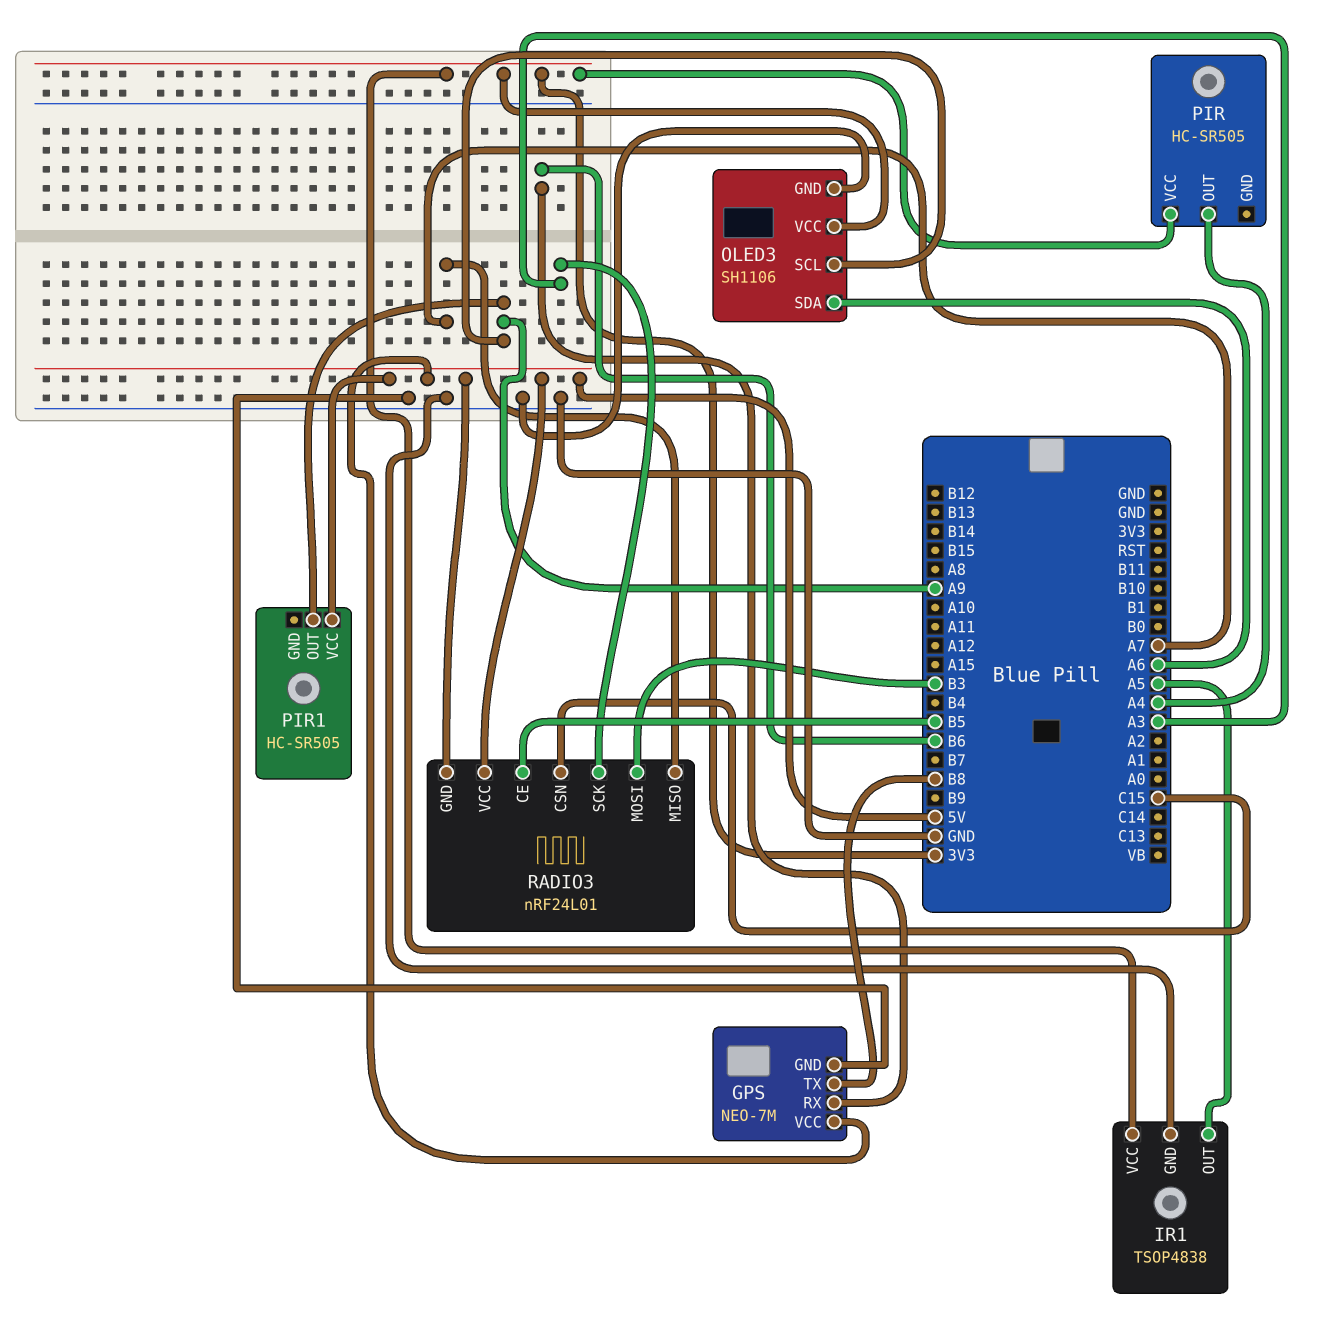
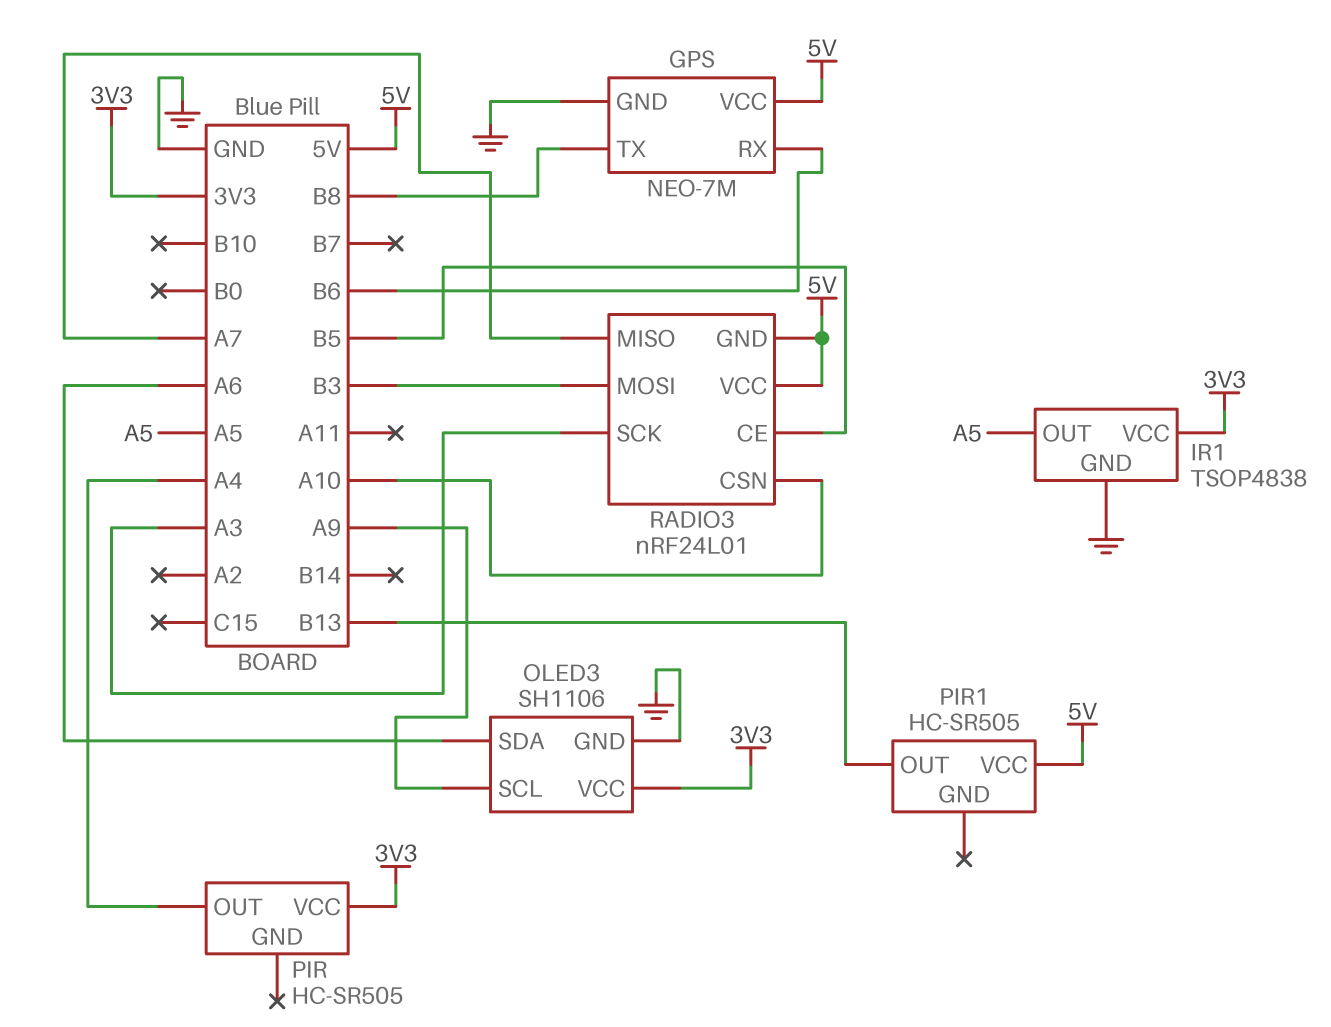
PIR1 pin OUT: A9 -> B13
RADIO3 pin CSN: C15 -> A10

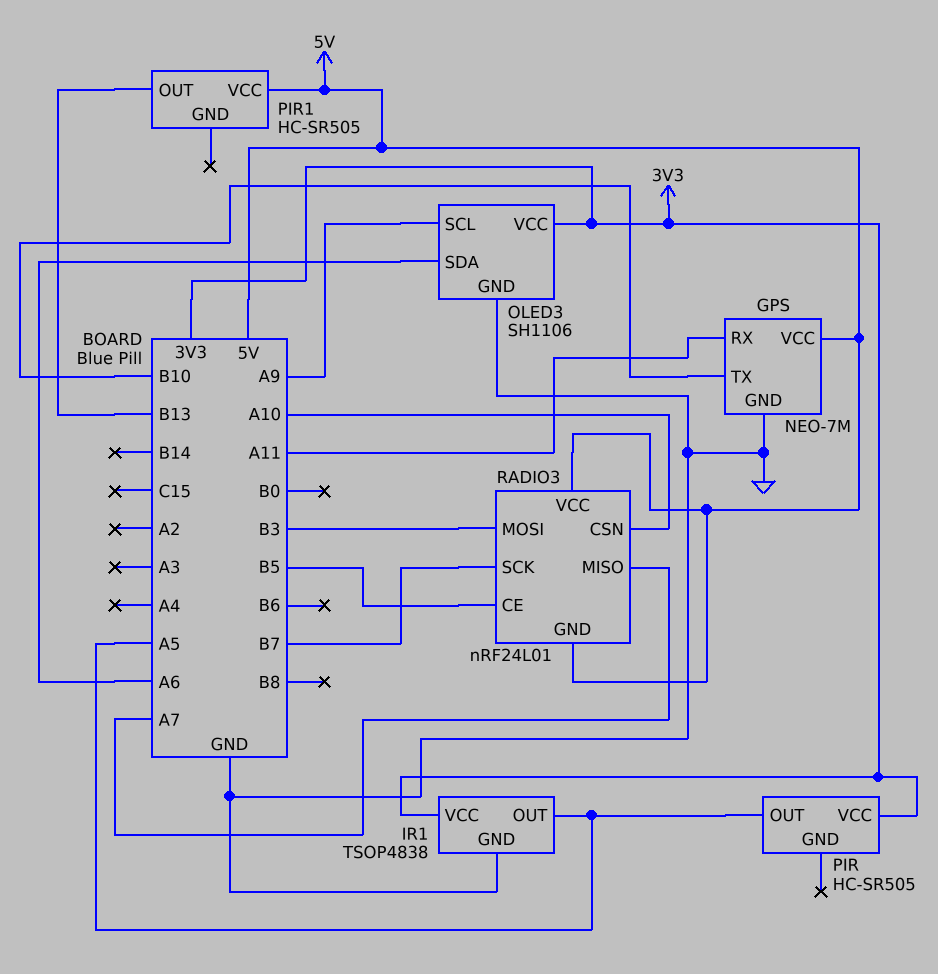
GPS pin RX: B6 -> A11
GPS pin TX: B8 -> B10
PIR pin OUT: A4 -> A5
RADIO3 pin SCK: A3 -> B7

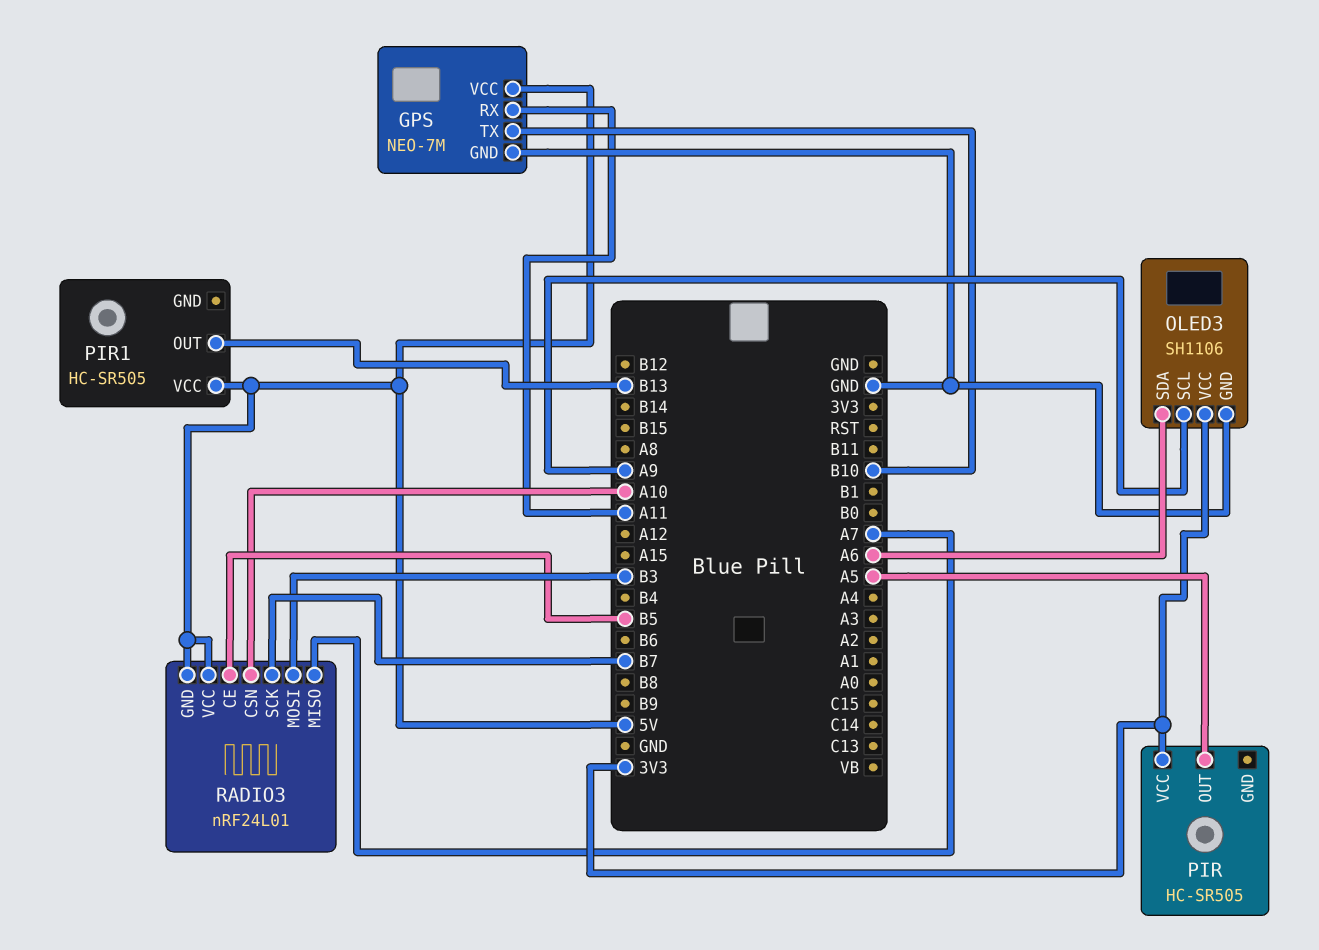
IR1: TSOP4838 -> none
IR1 pin GND: GND -> none
IR1 pin OUT: A5 -> none
IR1 pin VCC: 3V3 -> none

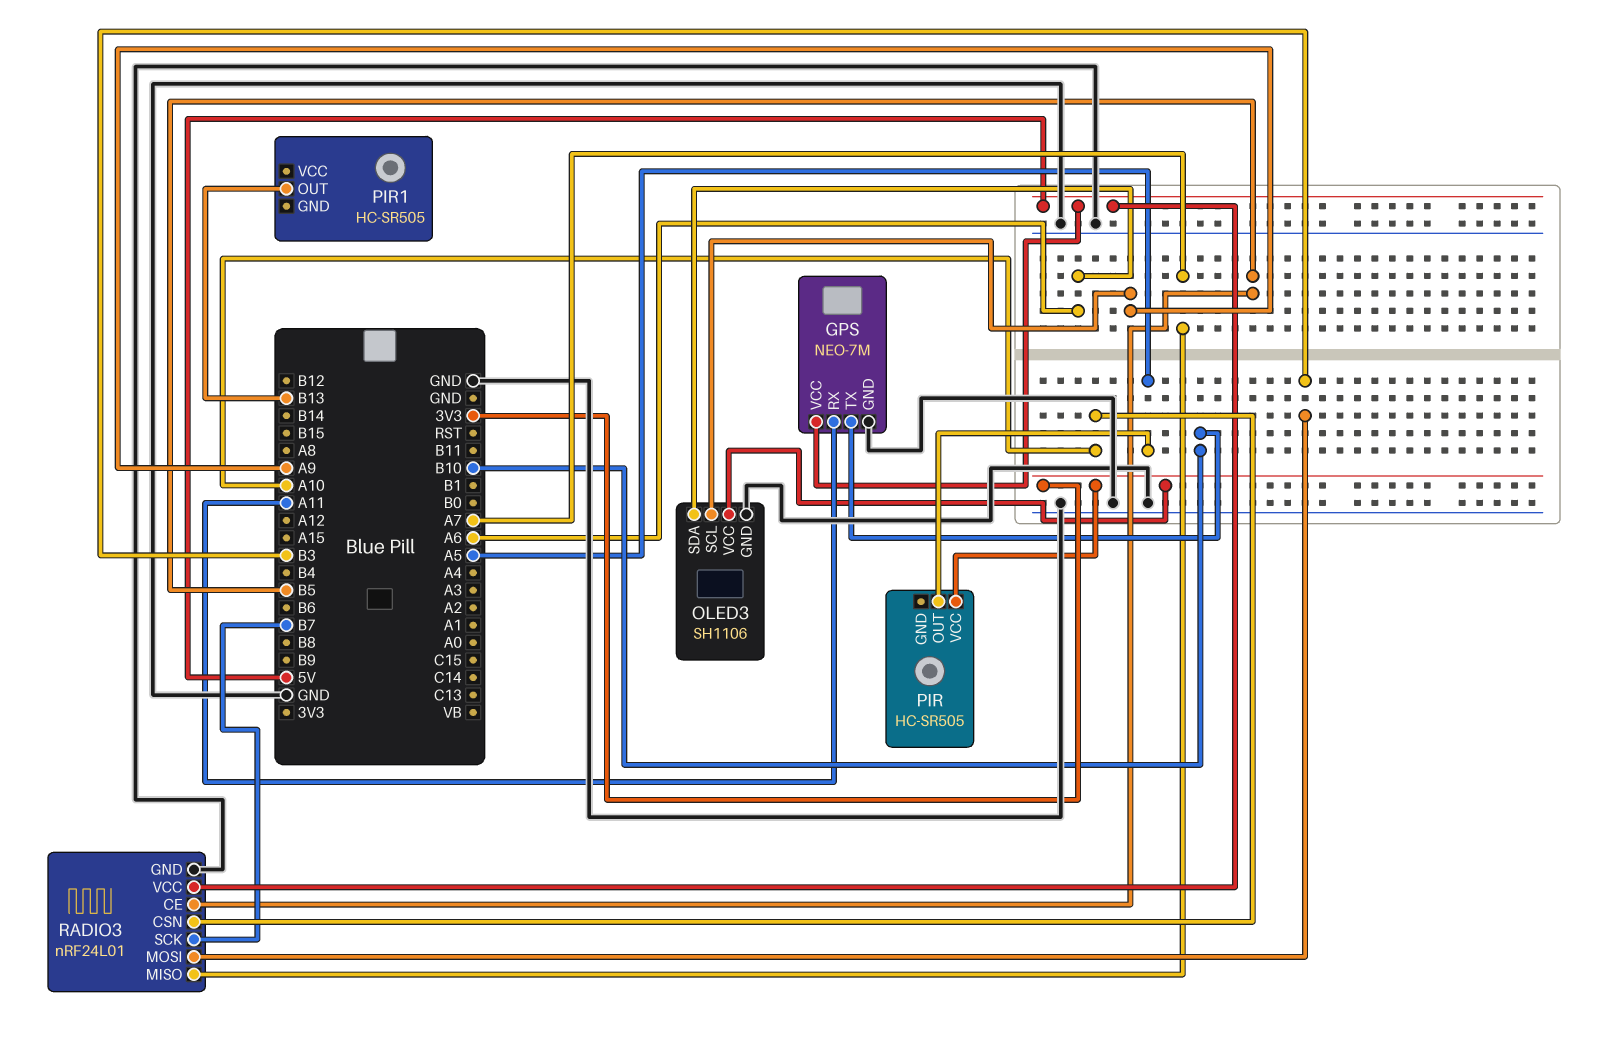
PIR1 pin VCC: 5V -> none
RADIO3 pin GND: 5V -> GND

